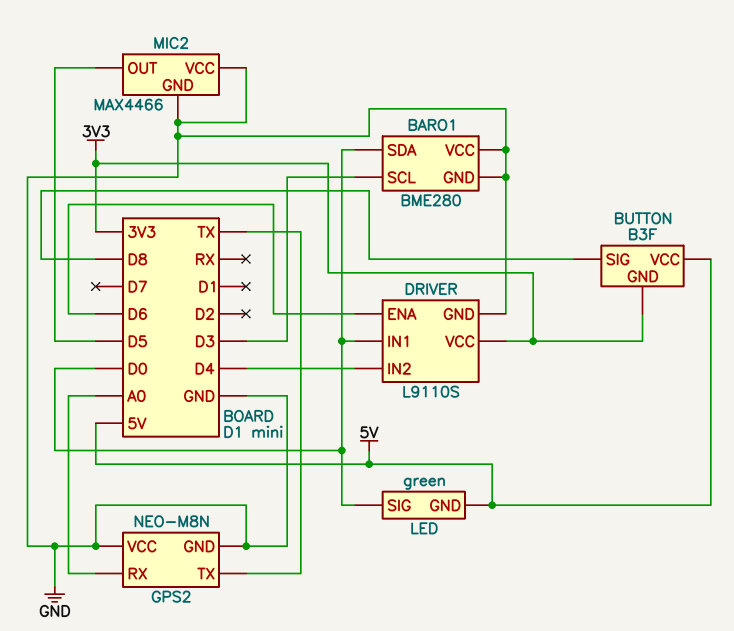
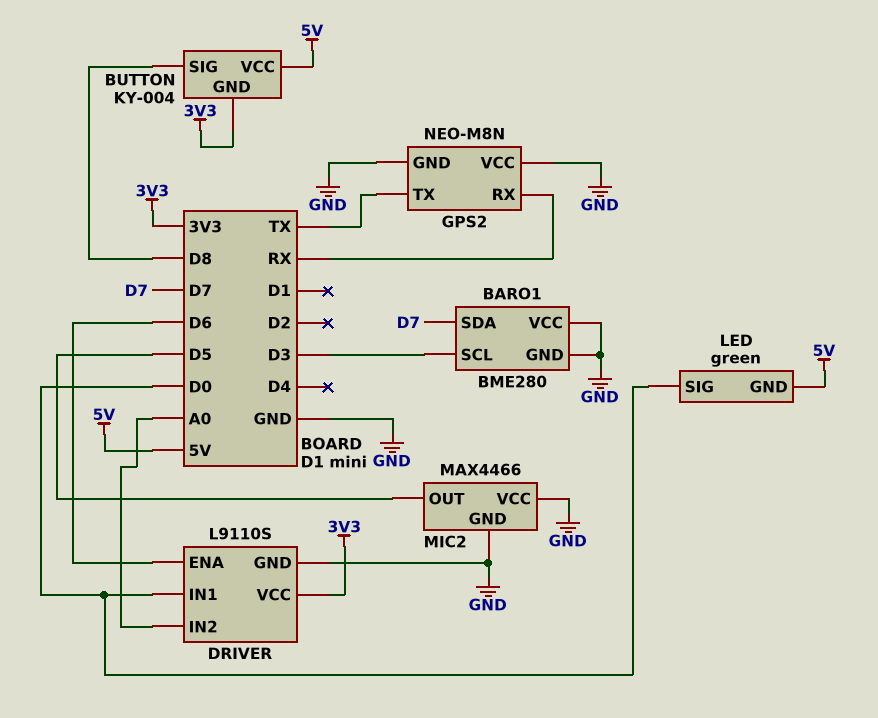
BARO1 pin SDA: D0 -> D7
BUTTON: B3F -> KY-004
DRIVER pin IN2: D4 -> A0
GPS2 pin RX: A0 -> RX

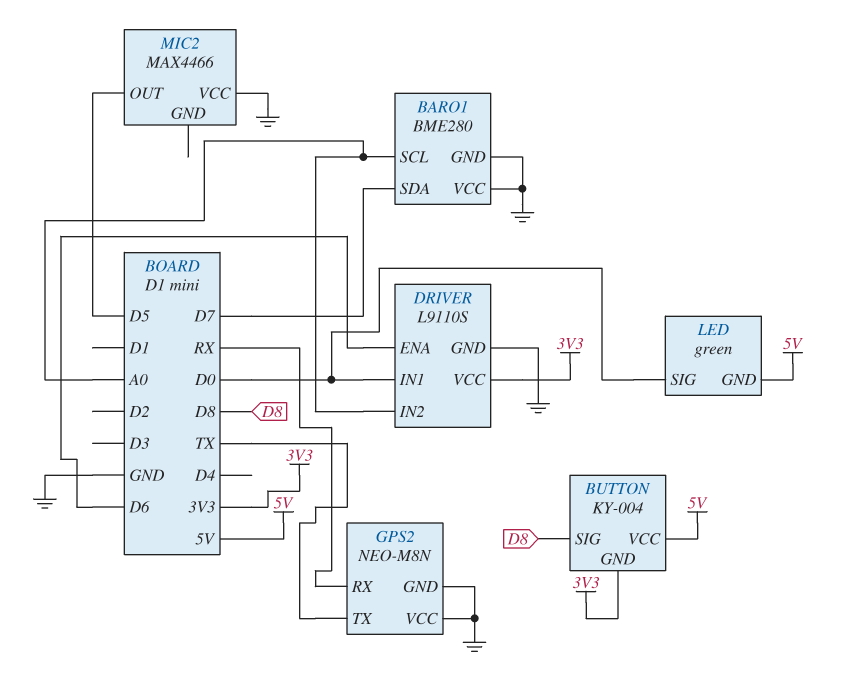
BARO1 pin SCL: D3 -> A0
MIC2 pin GND: GND -> none

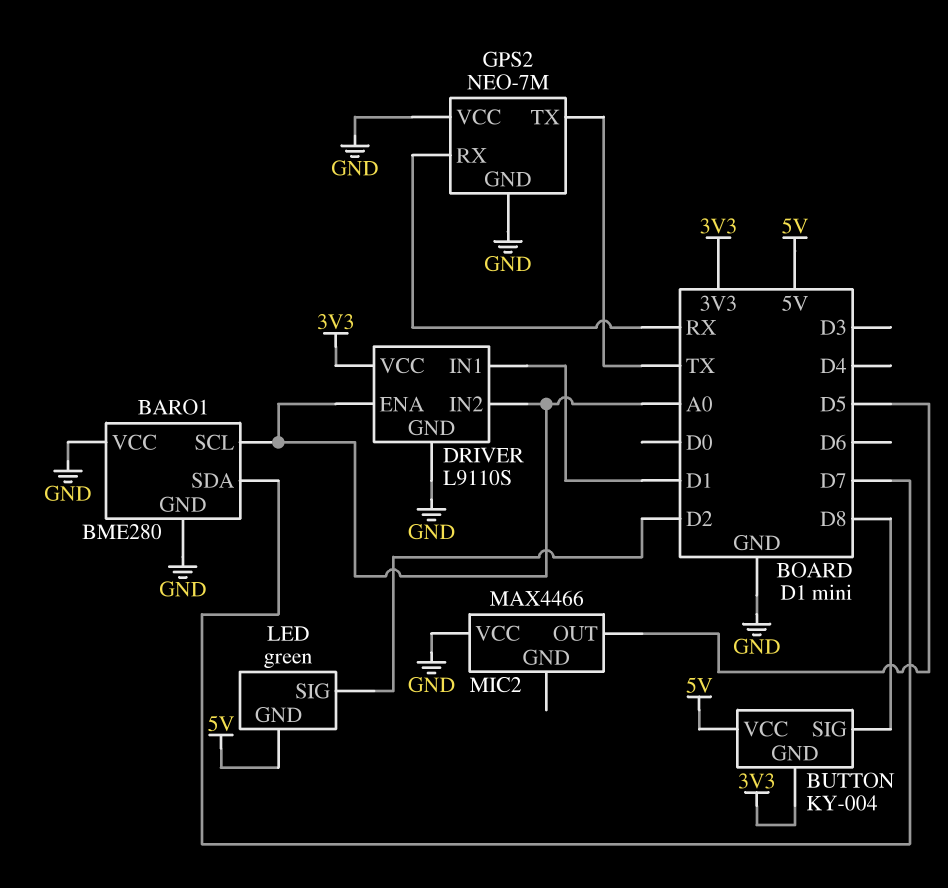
DRIVER pin ENA: D6 -> A0
DRIVER pin IN1: D0 -> D1
GPS2: NEO-M8N -> NEO-7M
LED pin SIG: D0 -> D2

